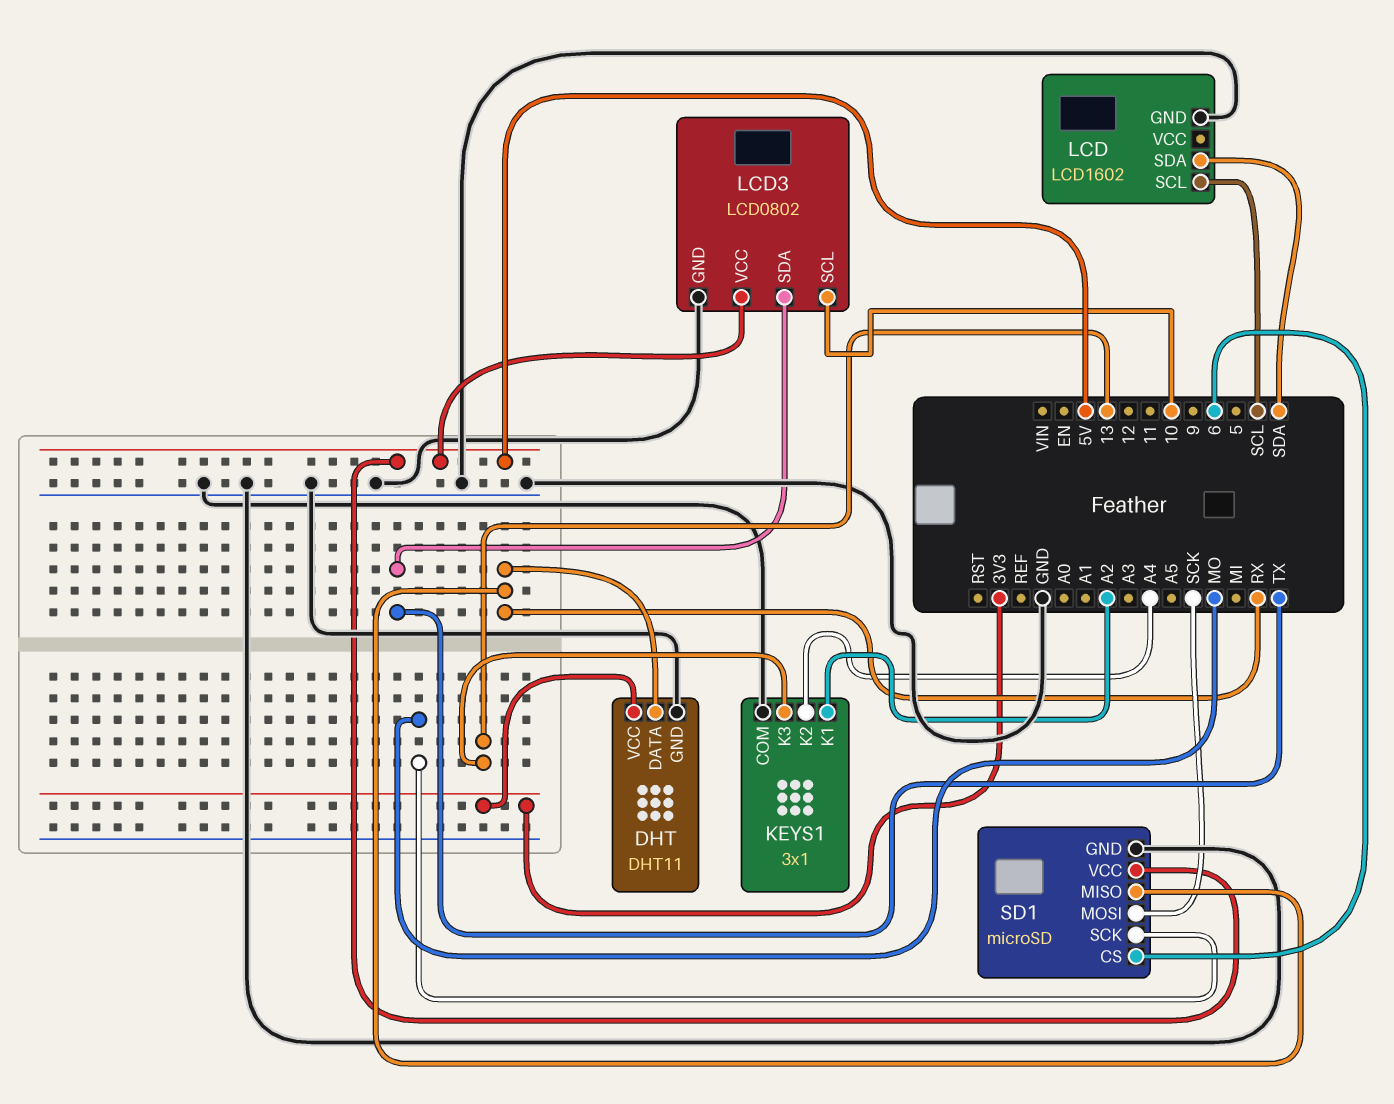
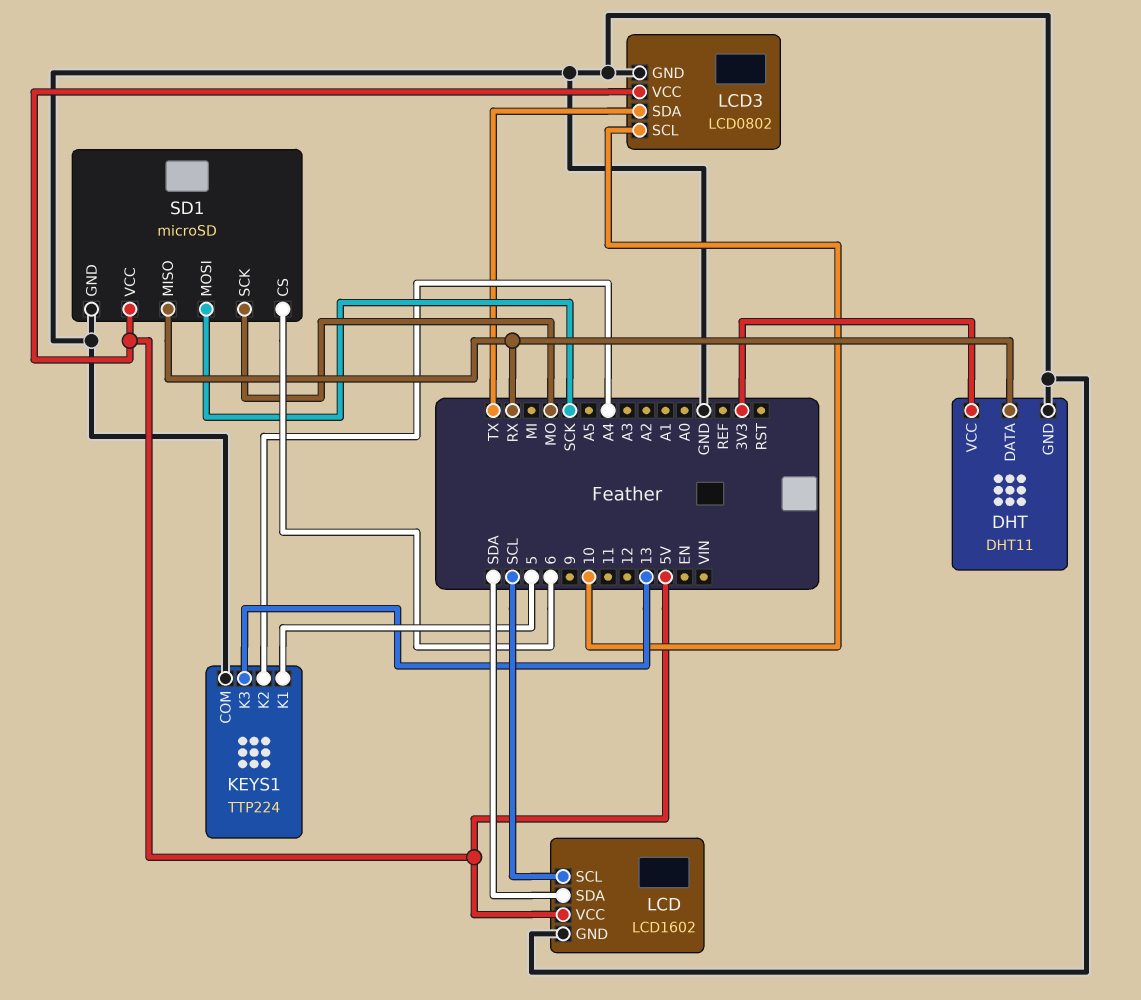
KEYS1: 3x1 -> TTP224
KEYS1 pin K1: A2 -> 5
LCD pin VCC: none -> 5V

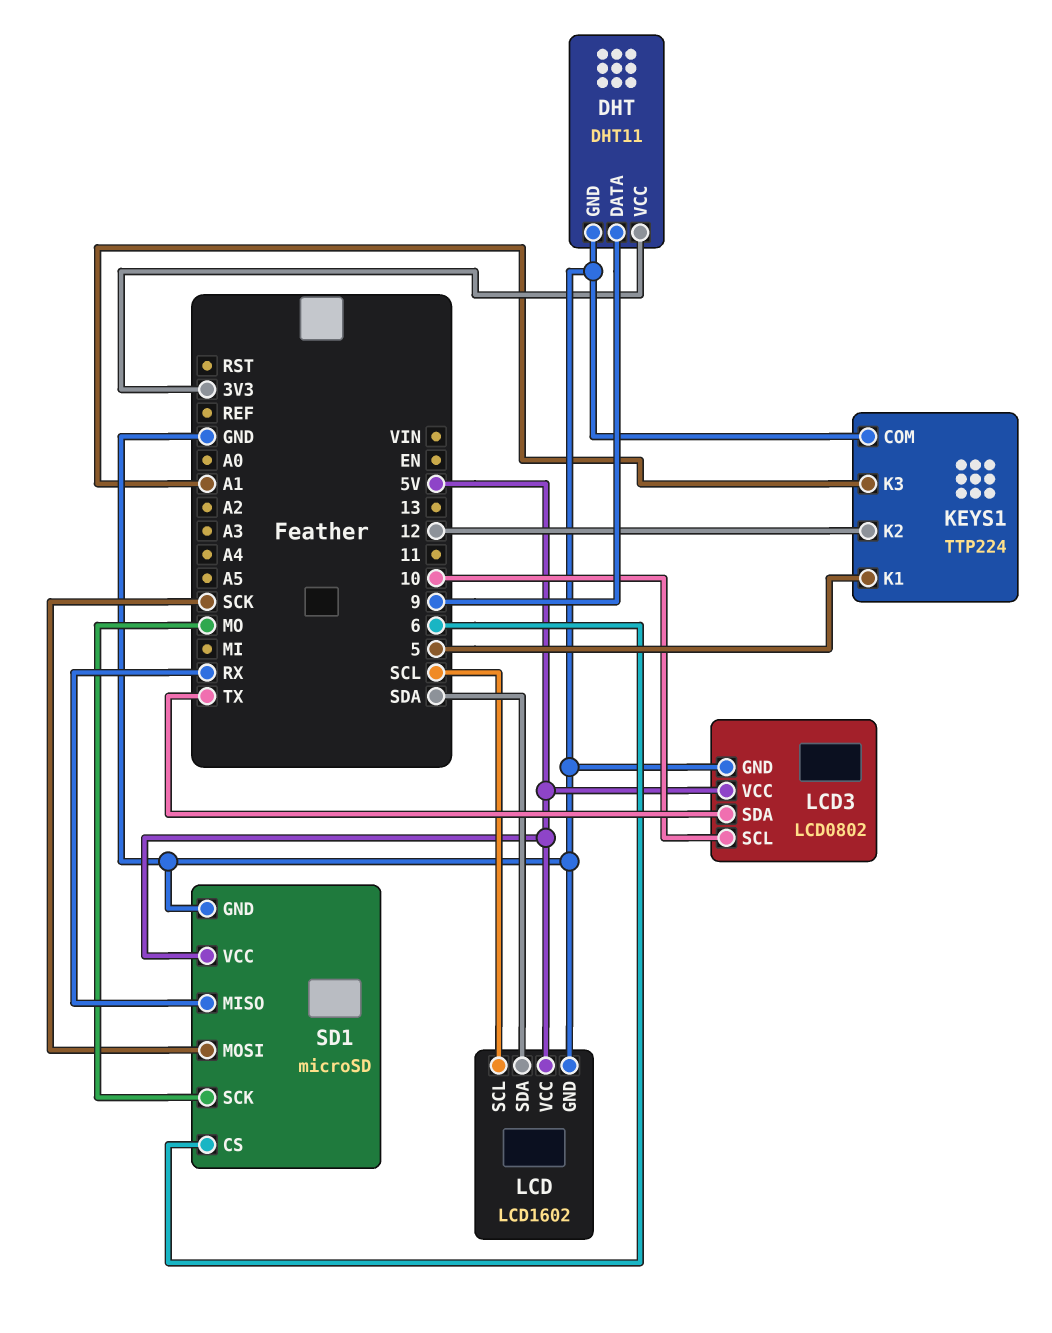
DHT pin DATA: RX -> 9
KEYS1 pin K2: A4 -> 12
KEYS1 pin K3: 13 -> A1

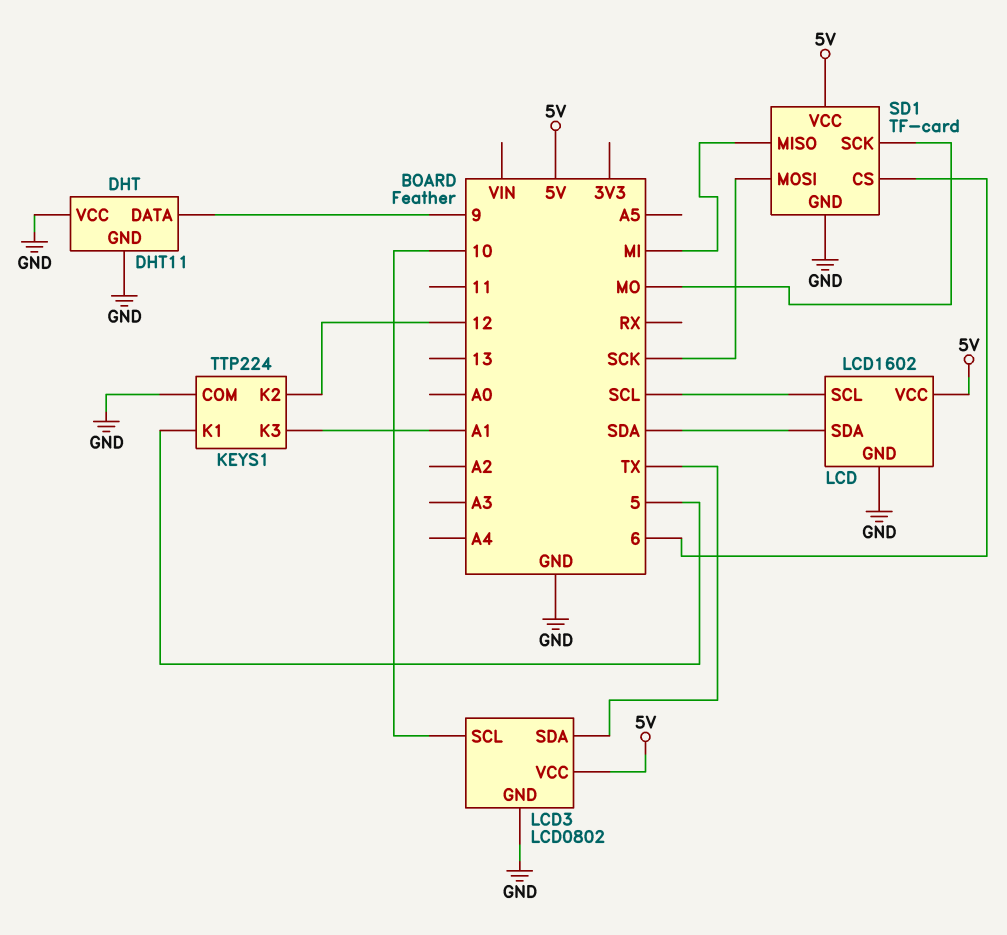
DHT pin VCC: 3V3 -> GND
SD1: microSD -> TF-card
SD1 pin MISO: RX -> MI

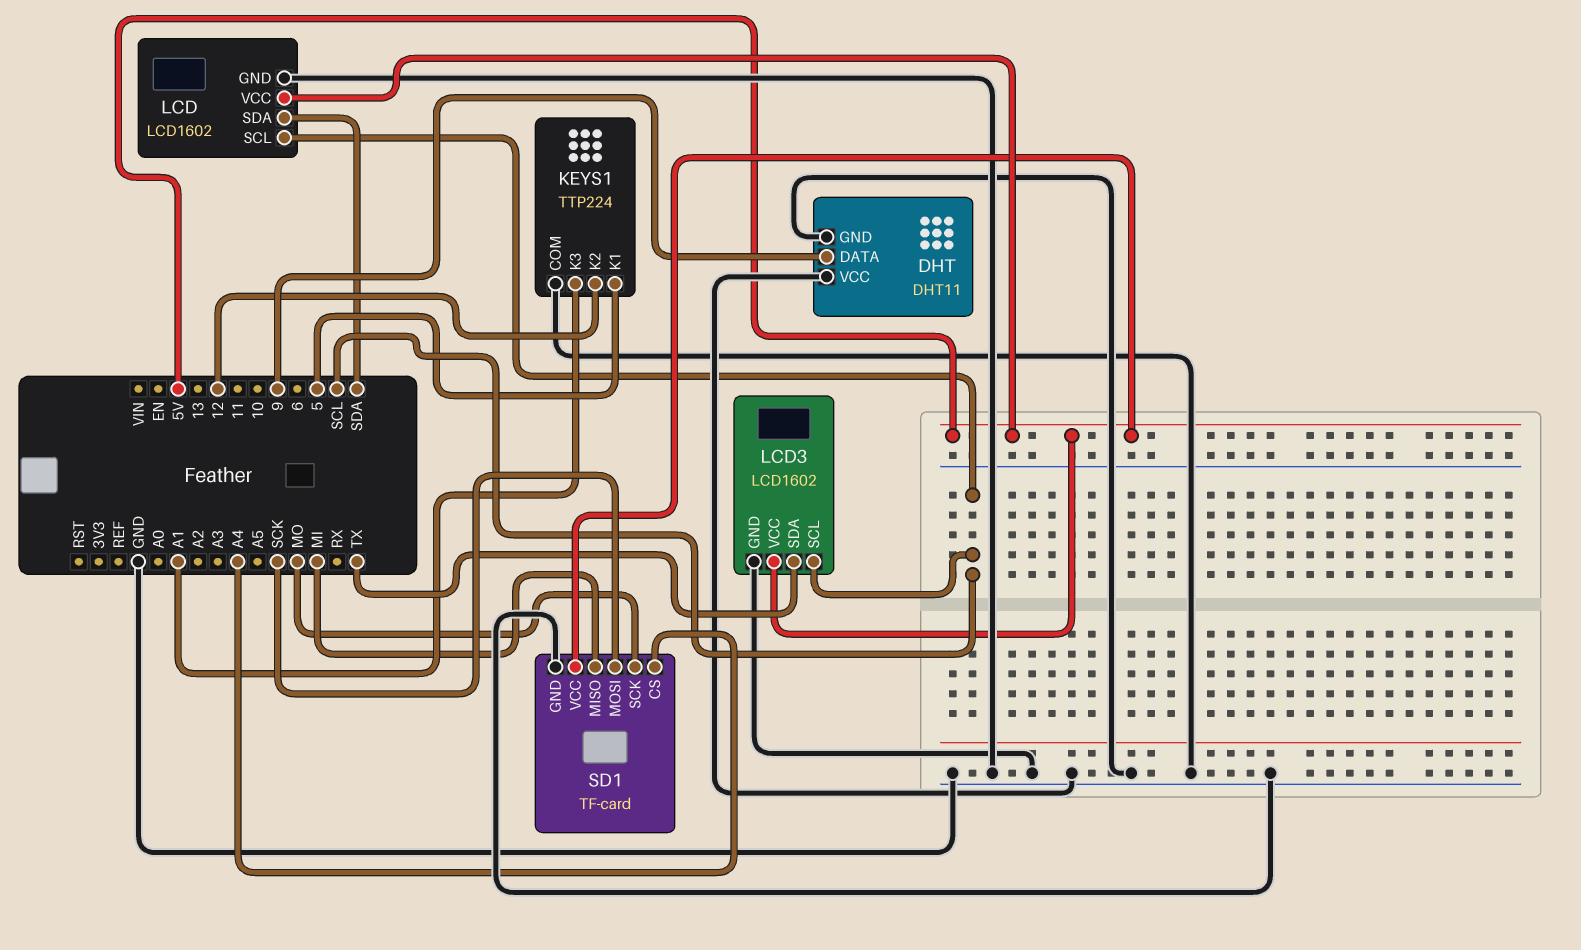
LCD3: LCD0802 -> LCD1602
LCD3 pin SCL: 10 -> SCL
SD1 pin CS: 6 -> A4

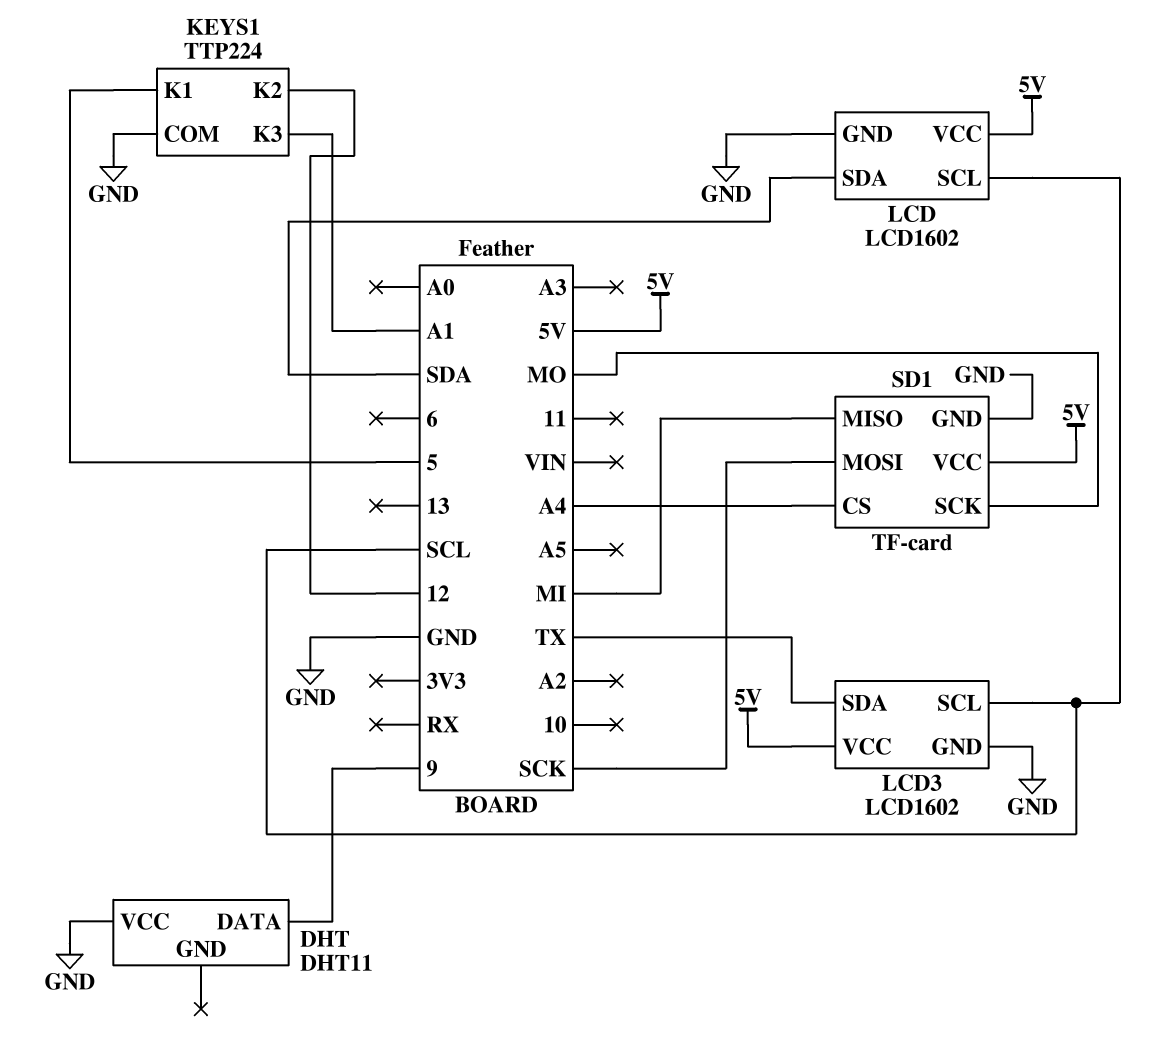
DHT pin GND: GND -> none

